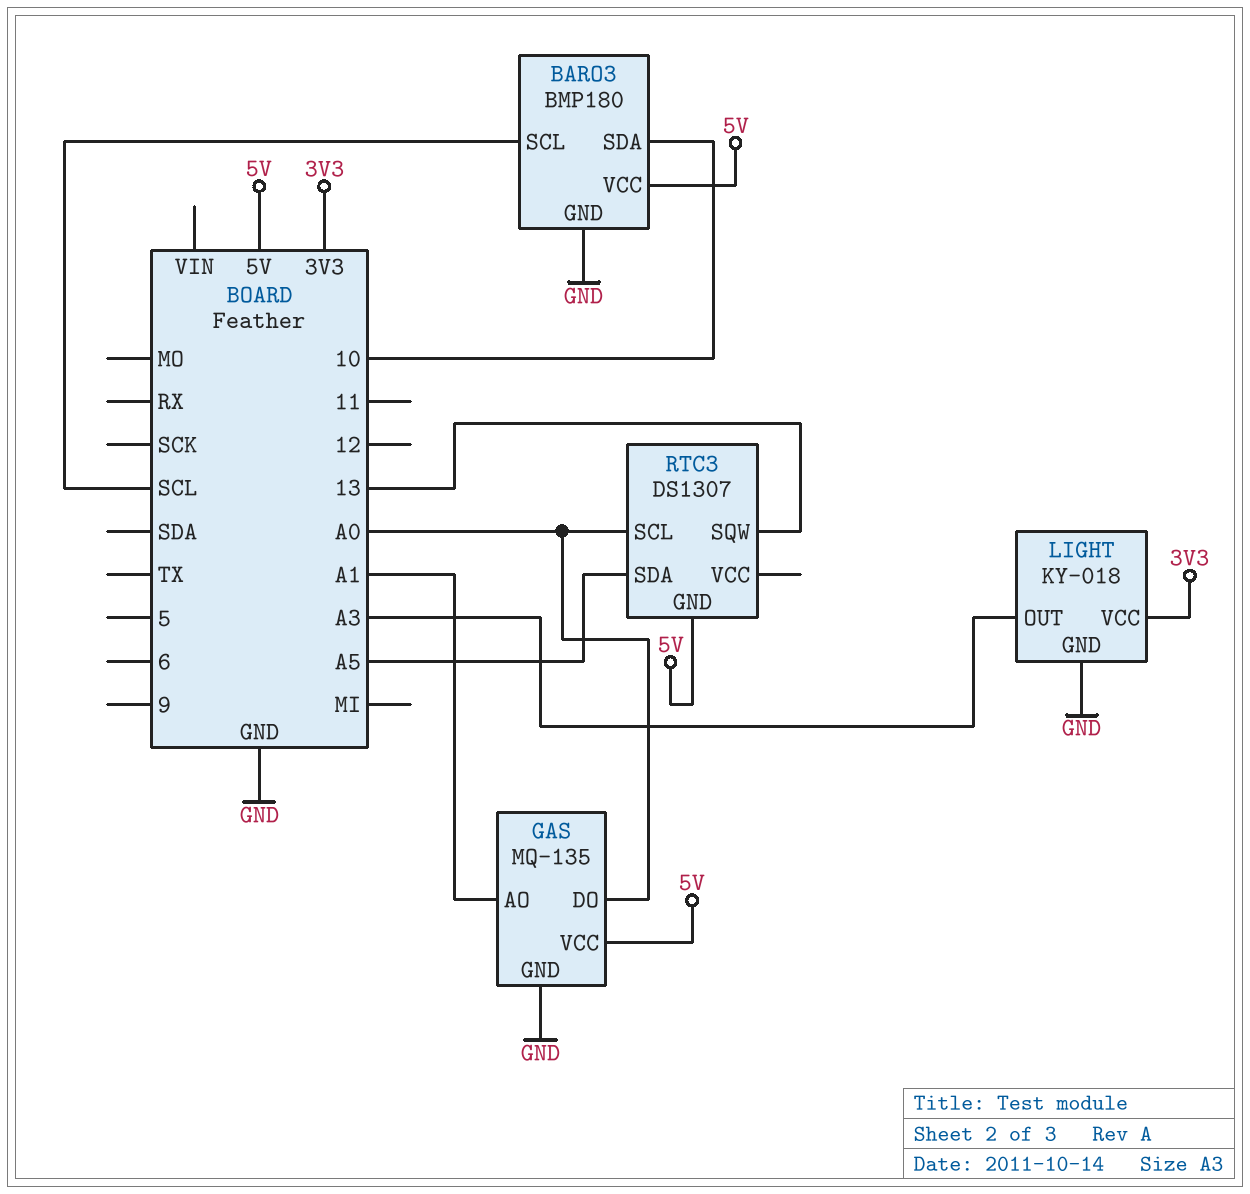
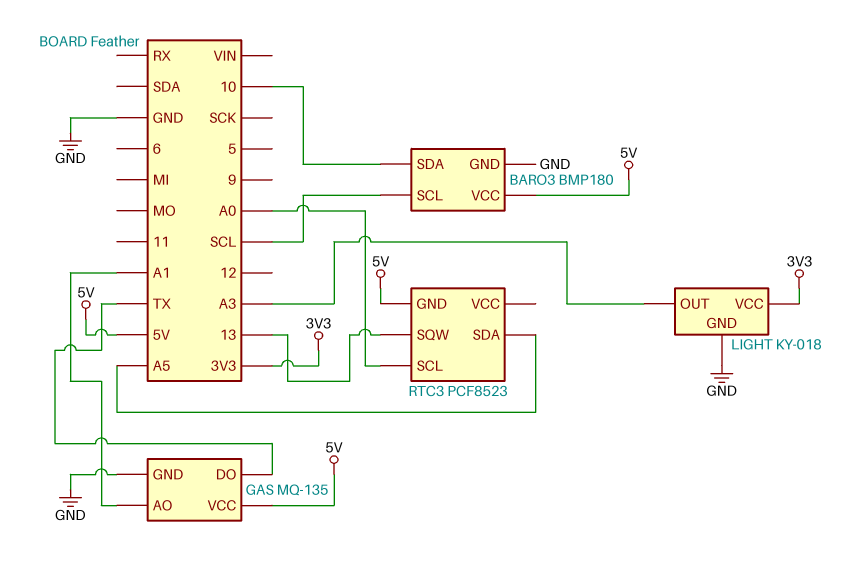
GAS pin DO: A0 -> TX
RTC3: DS1307 -> PCF8523

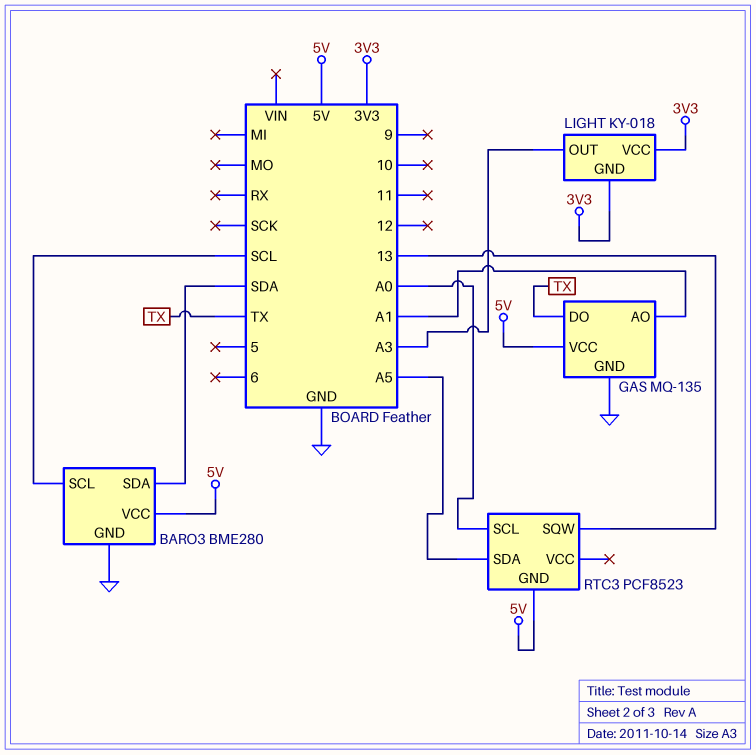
BARO3: BMP180 -> BME280
BARO3 pin SDA: 10 -> SDA
LIGHT pin GND: GND -> 3V3

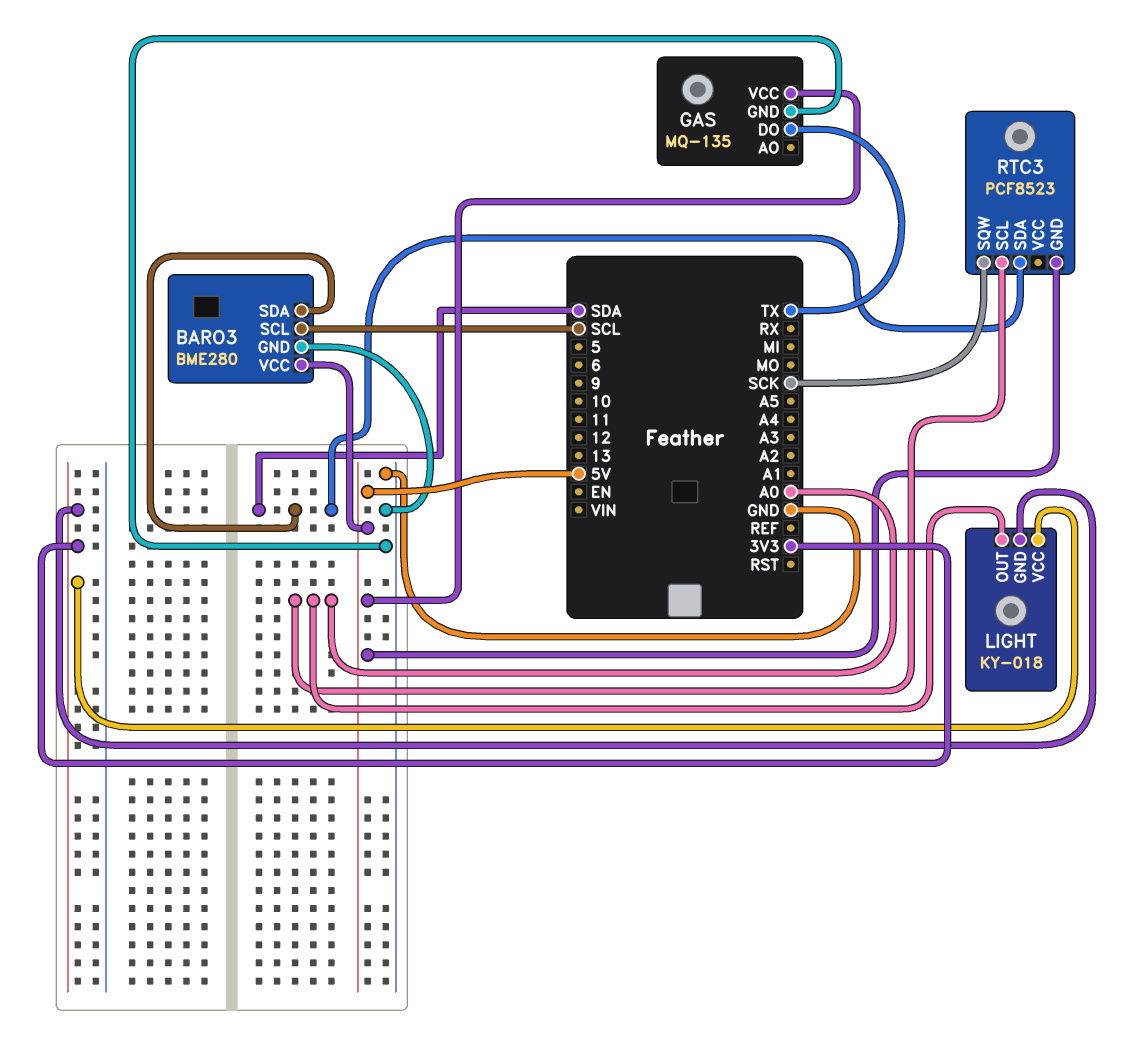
GAS pin AO: A1 -> none
LIGHT pin OUT: A3 -> A0
RTC3 pin SDA: A5 -> SDA
RTC3 pin SQW: 13 -> SCK

